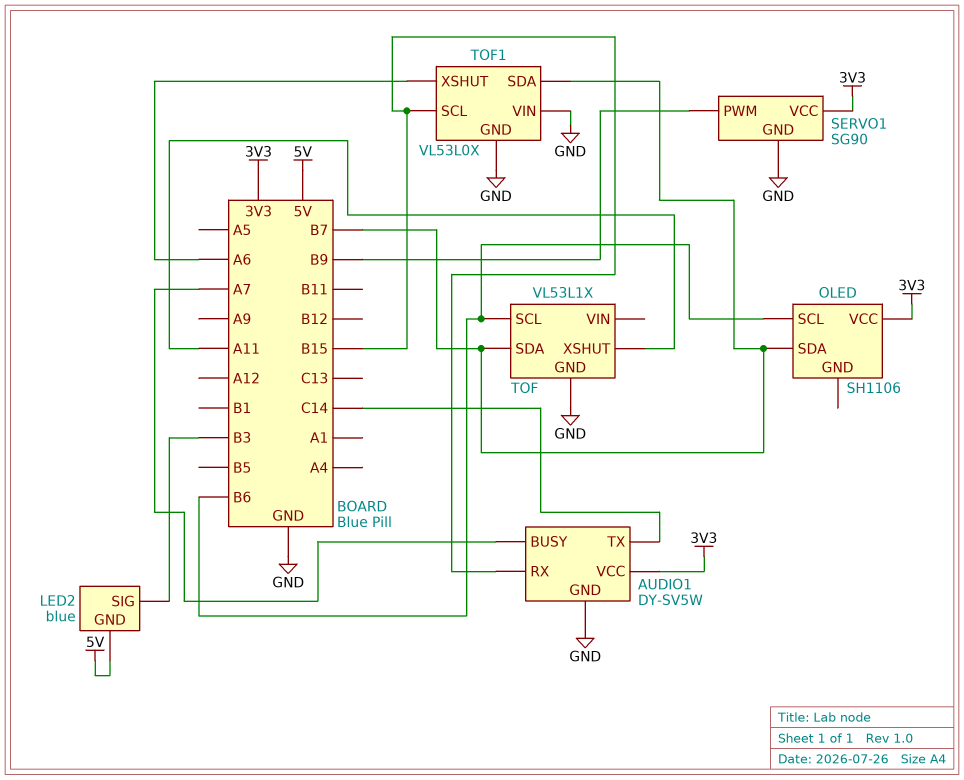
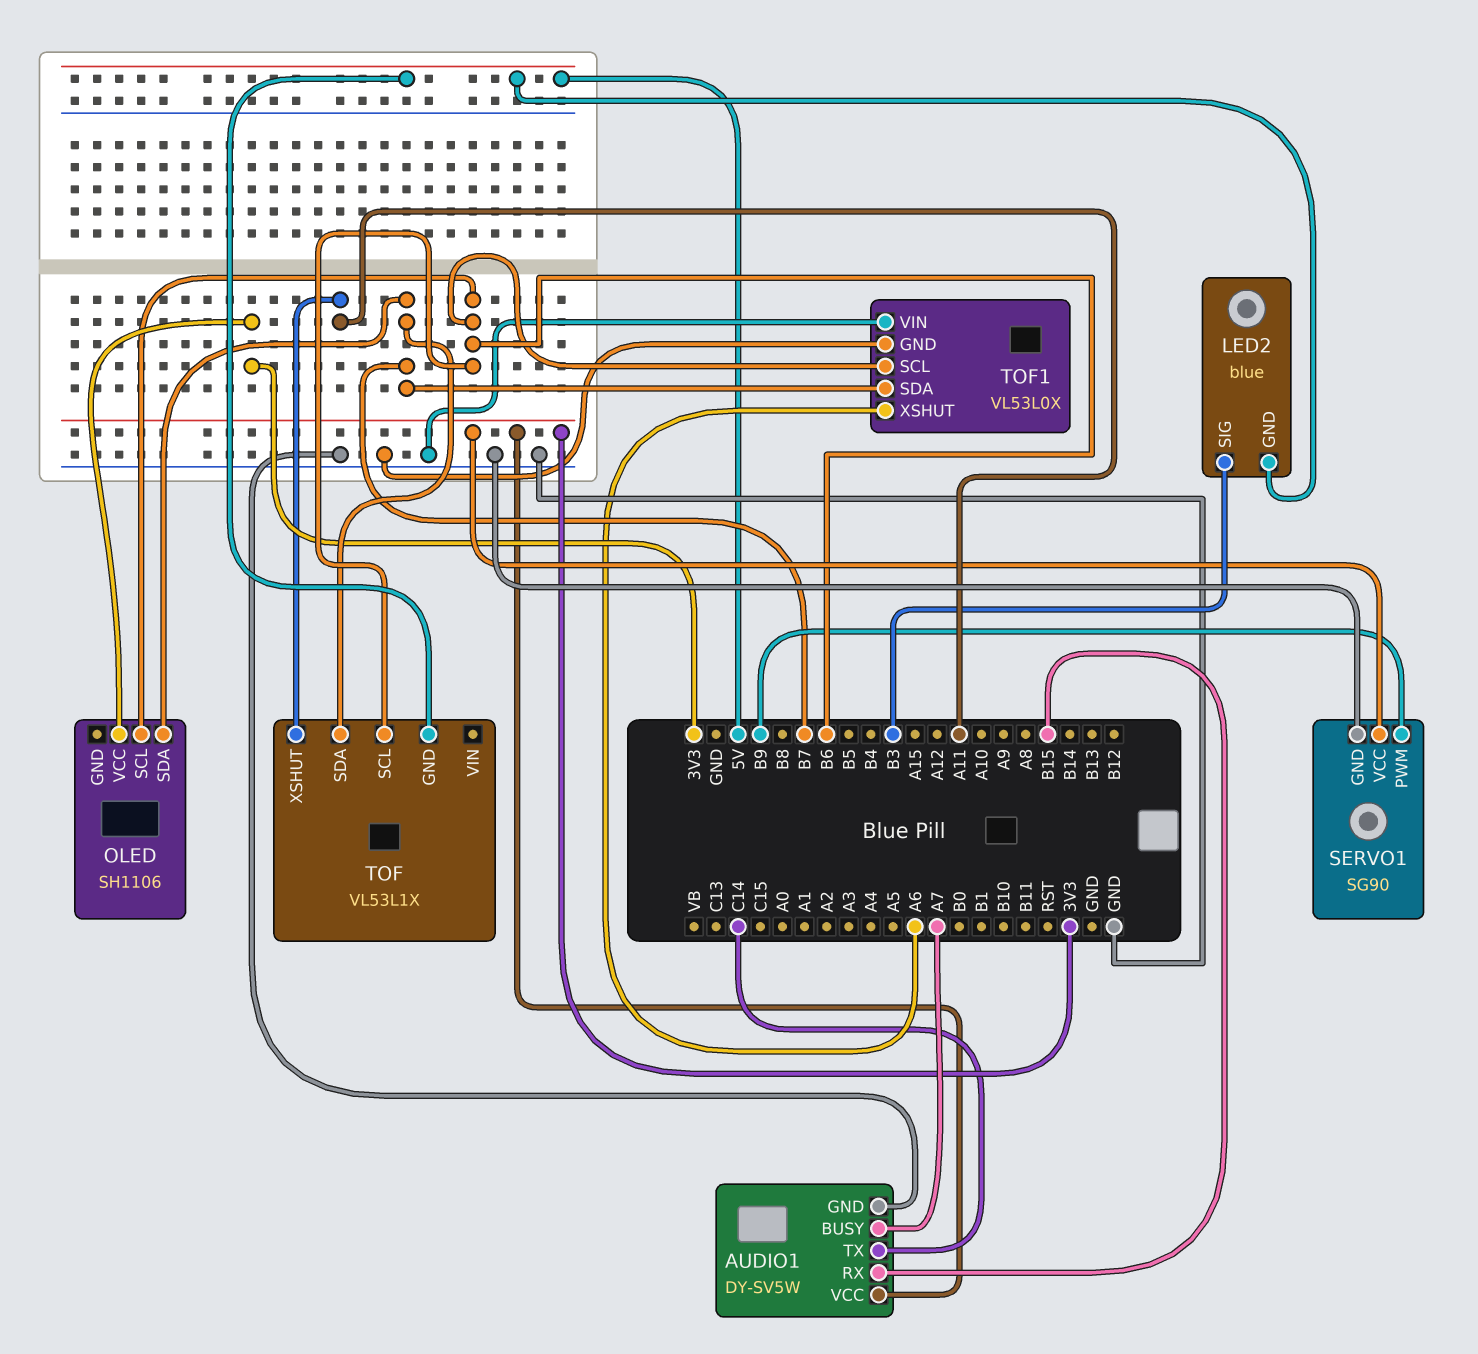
TOF pin GND: GND -> 5V
TOF1 pin SCL: B15 -> B6

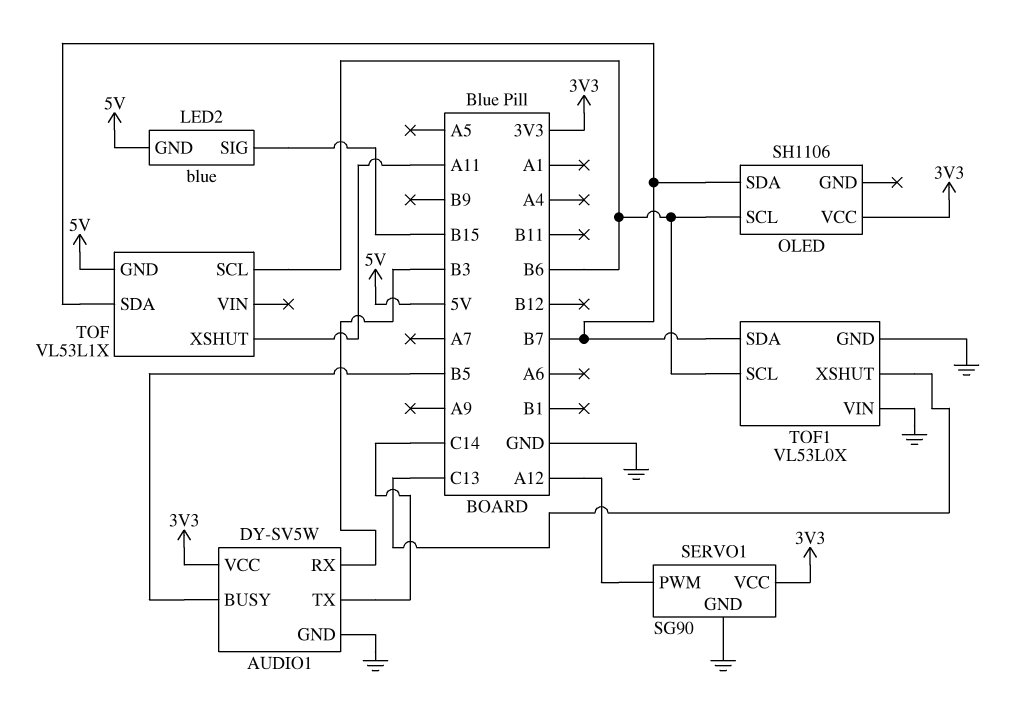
AUDIO1 pin BUSY: A7 -> B5
AUDIO1 pin RX: B15 -> B3
LED2 pin SIG: B3 -> B15
SERVO1 pin PWM: B9 -> A12
TOF1 pin XSHUT: A6 -> C13

